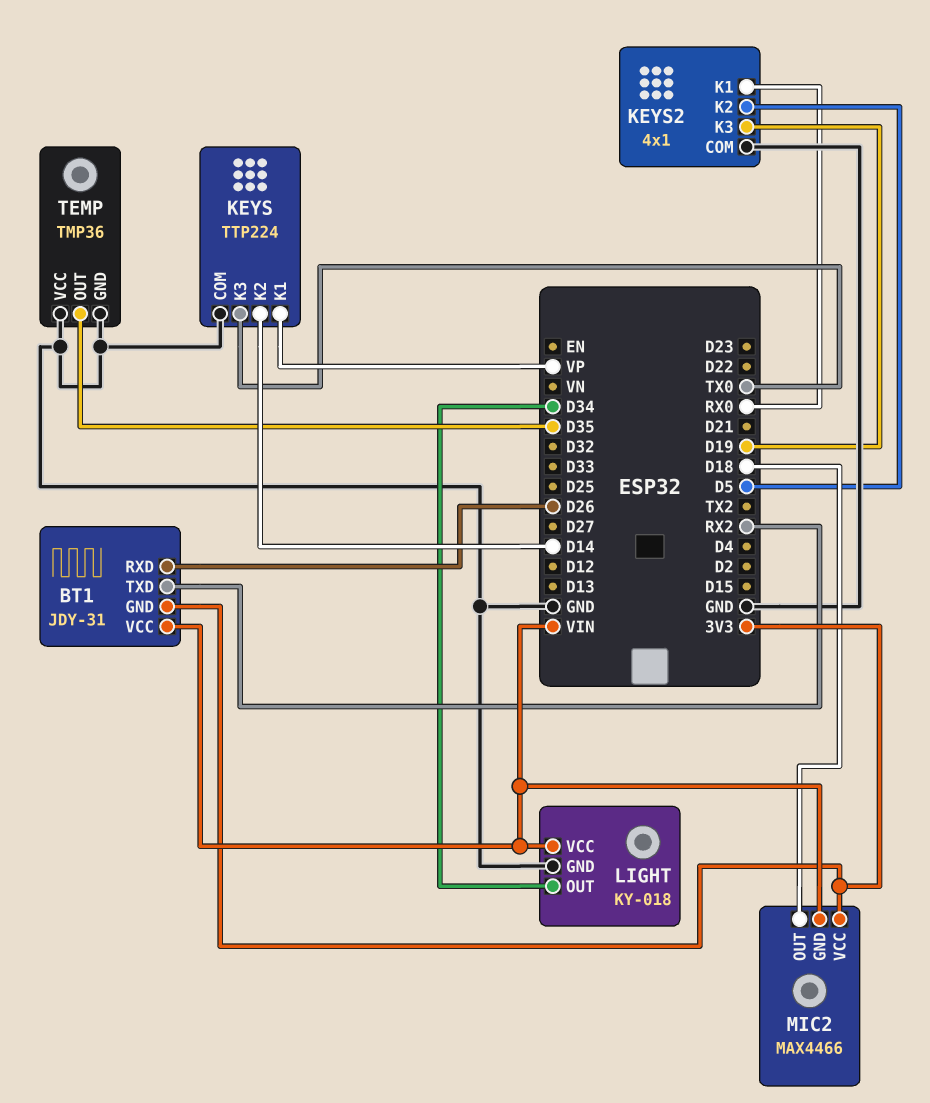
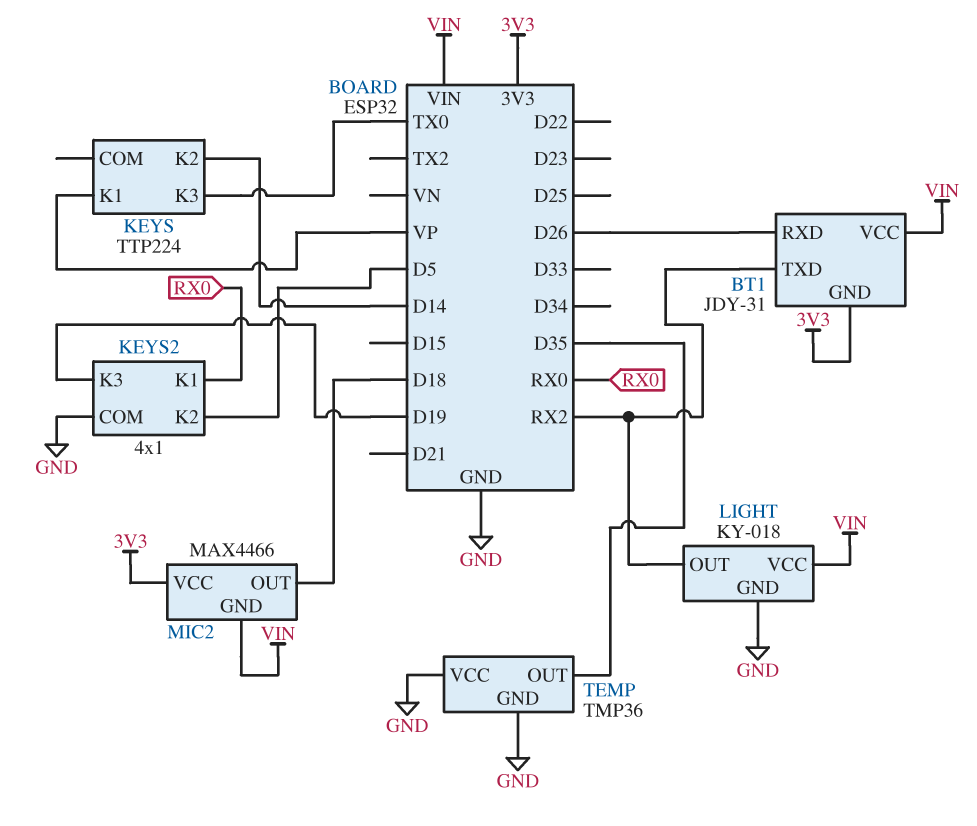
KEYS pin COM: GND -> none
LIGHT pin OUT: D34 -> RX2

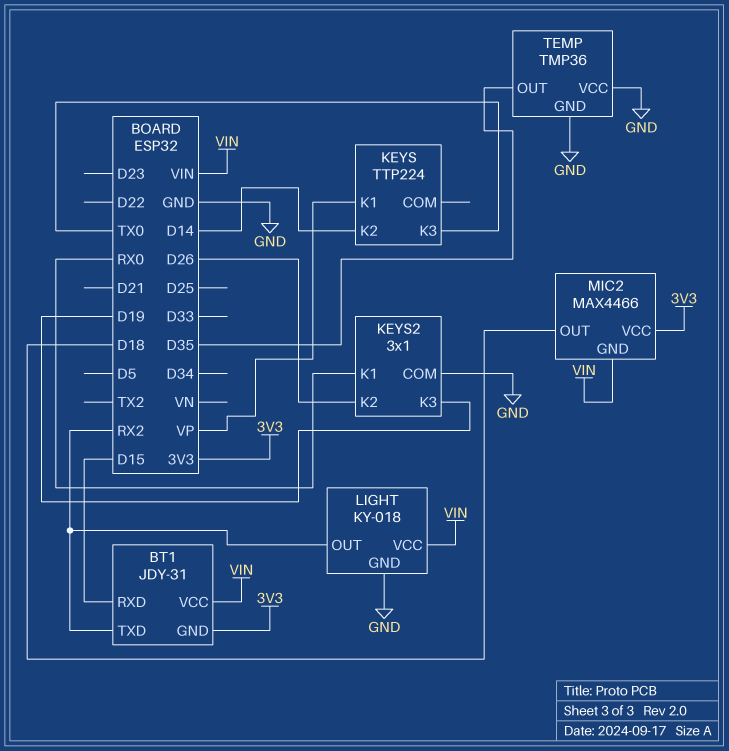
BT1 pin RXD: D26 -> D15
KEYS2: 4x1 -> 3x1
KEYS2 pin K2: D5 -> D26

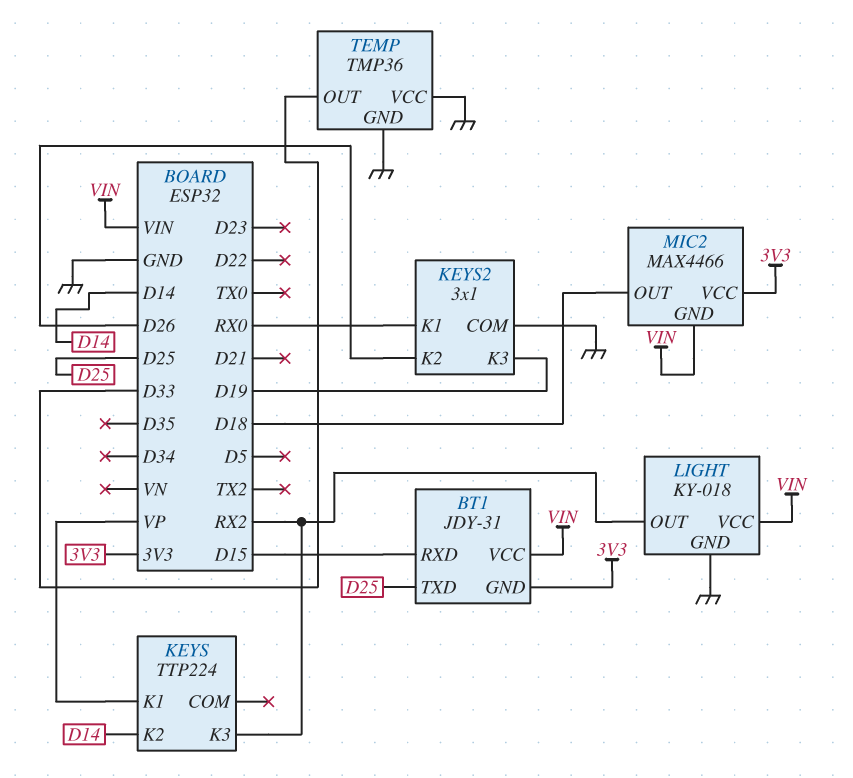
BT1 pin TXD: RX2 -> D25
KEYS pin K3: TX0 -> RX2
TEMP pin OUT: D35 -> D33

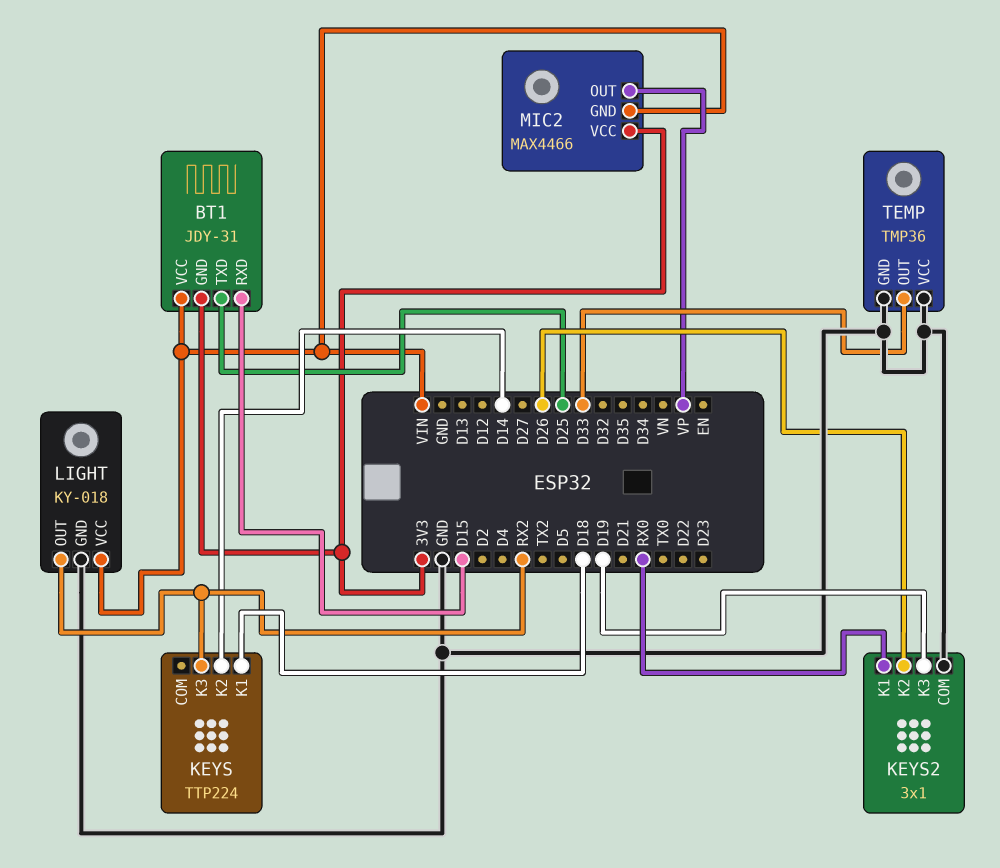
KEYS pin K1: VP -> D18
MIC2 pin OUT: D18 -> VP

